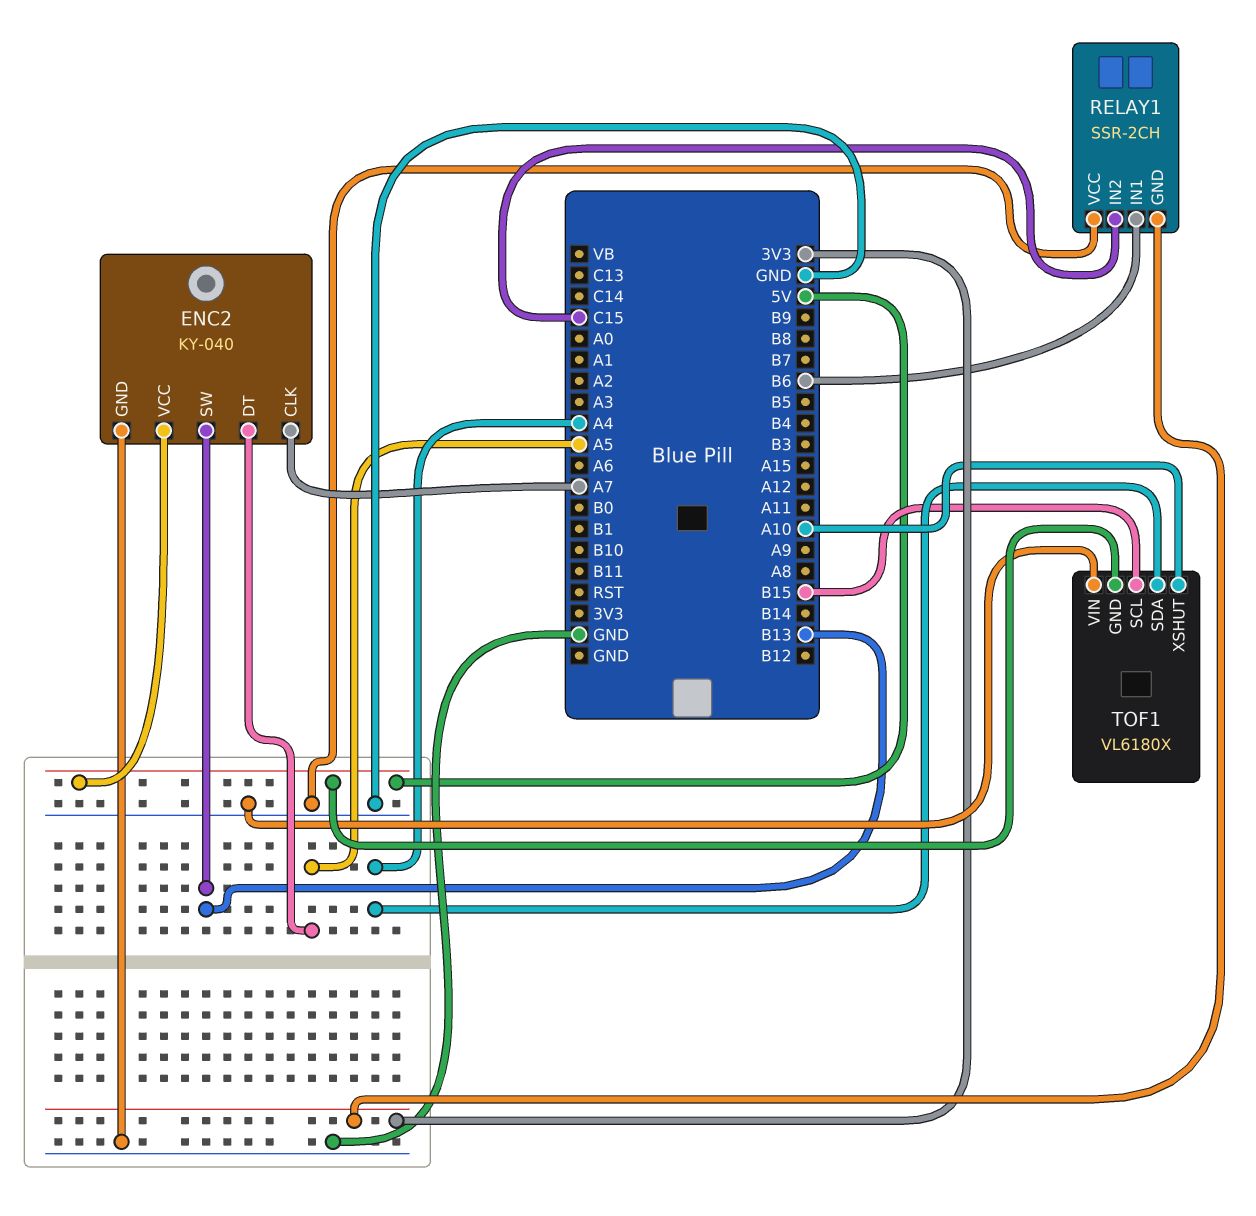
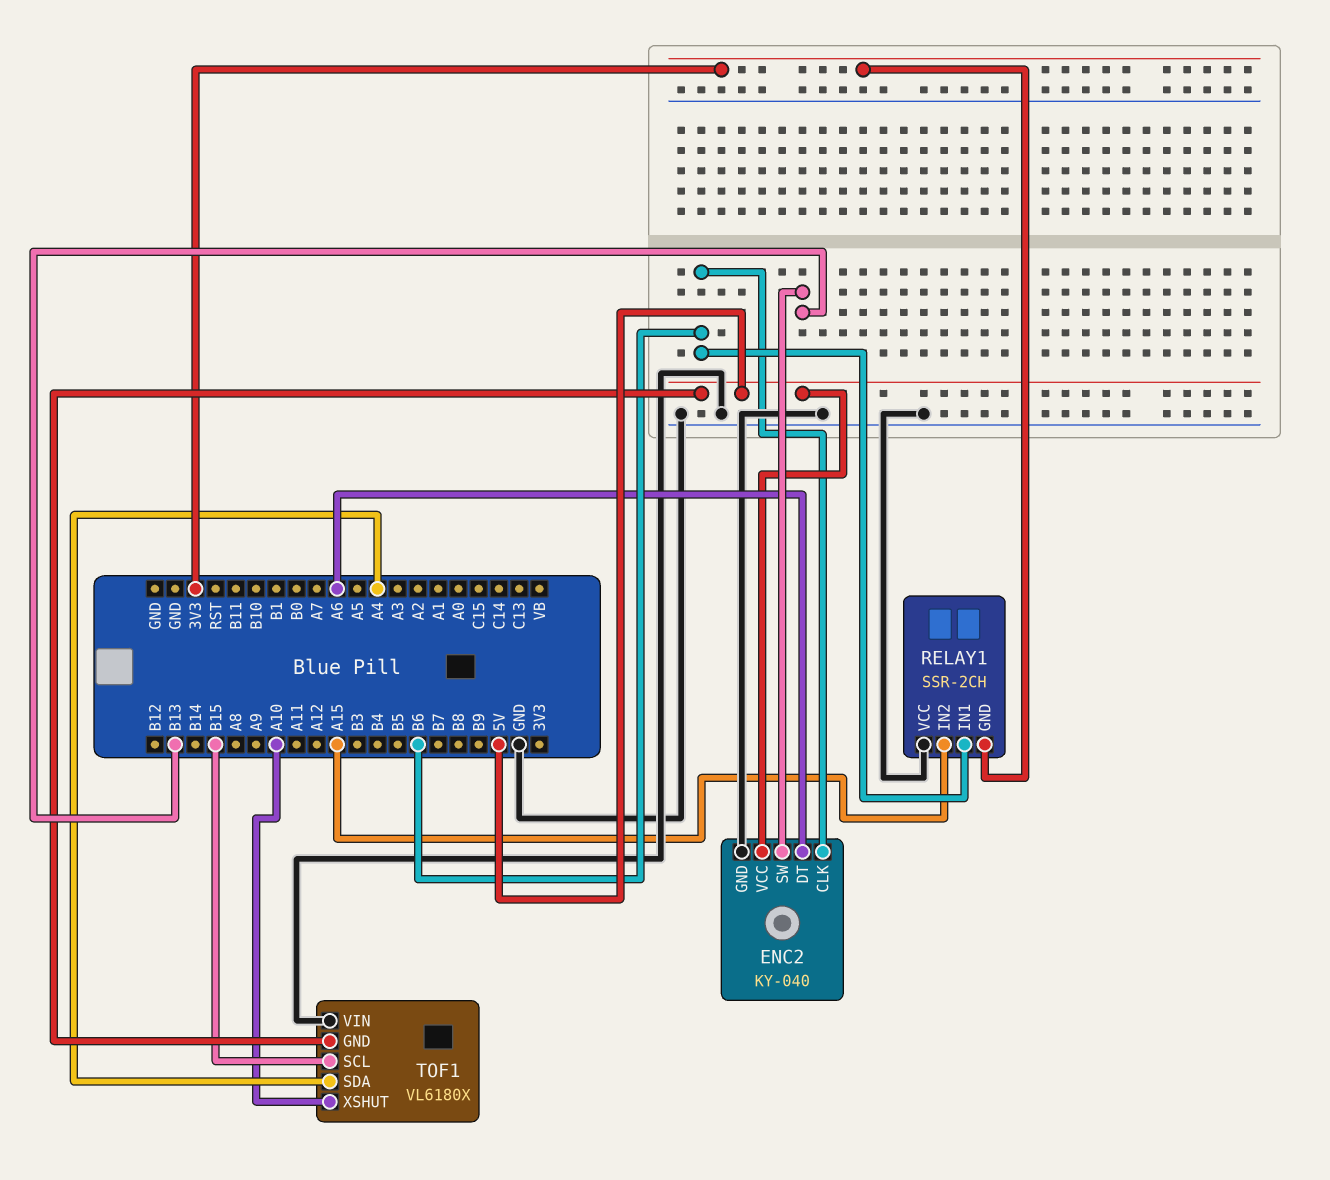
ENC2 pin CLK: A7 -> B6
ENC2 pin DT: A5 -> A6
RELAY1 pin IN2: C15 -> A15

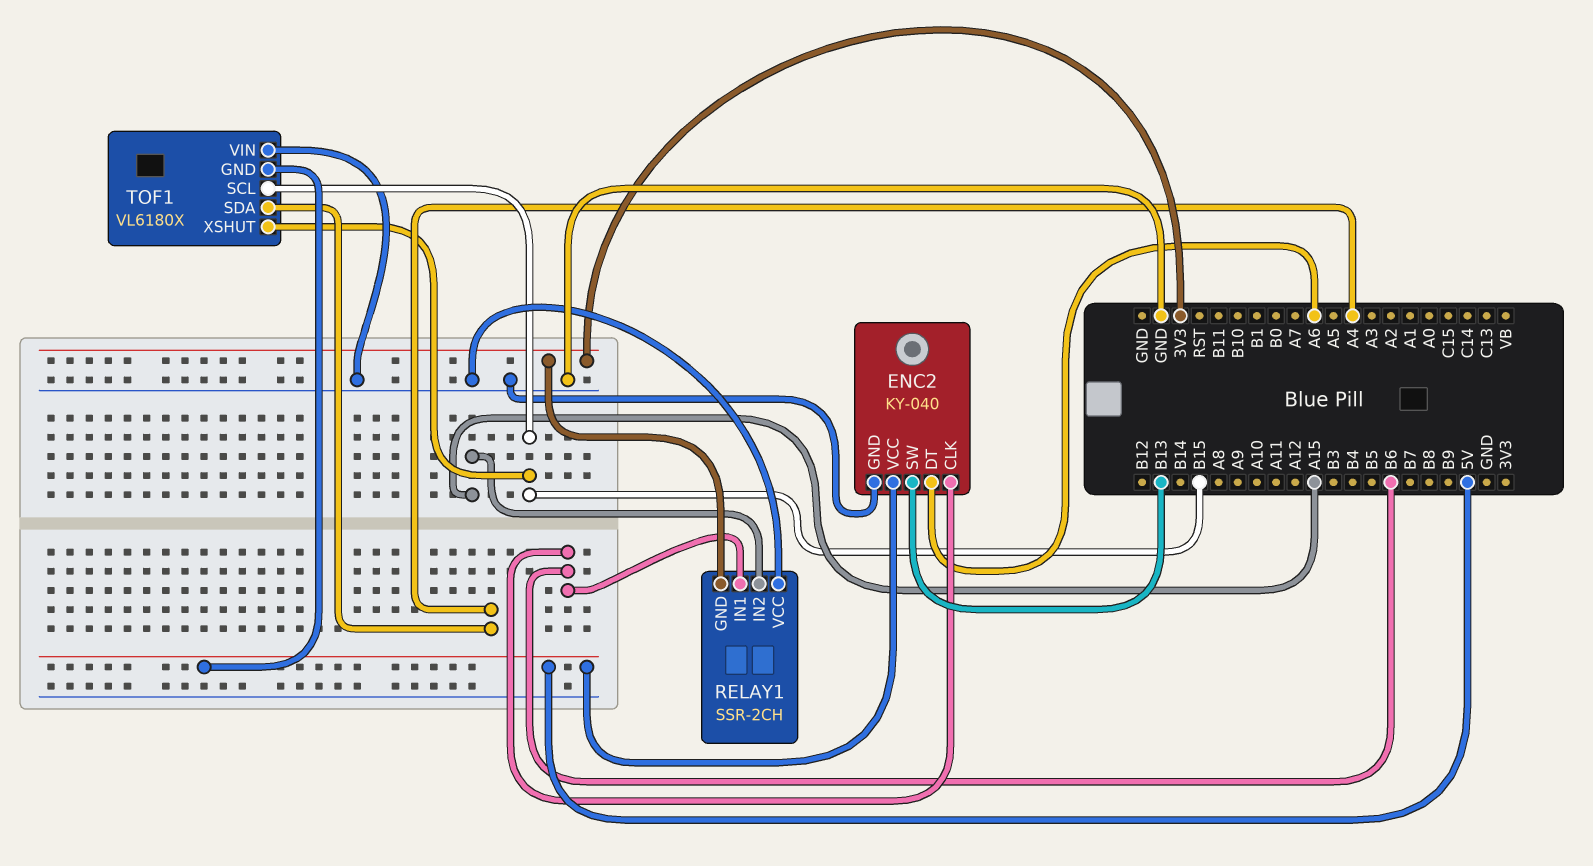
TOF1 pin XSHUT: A10 -> B15

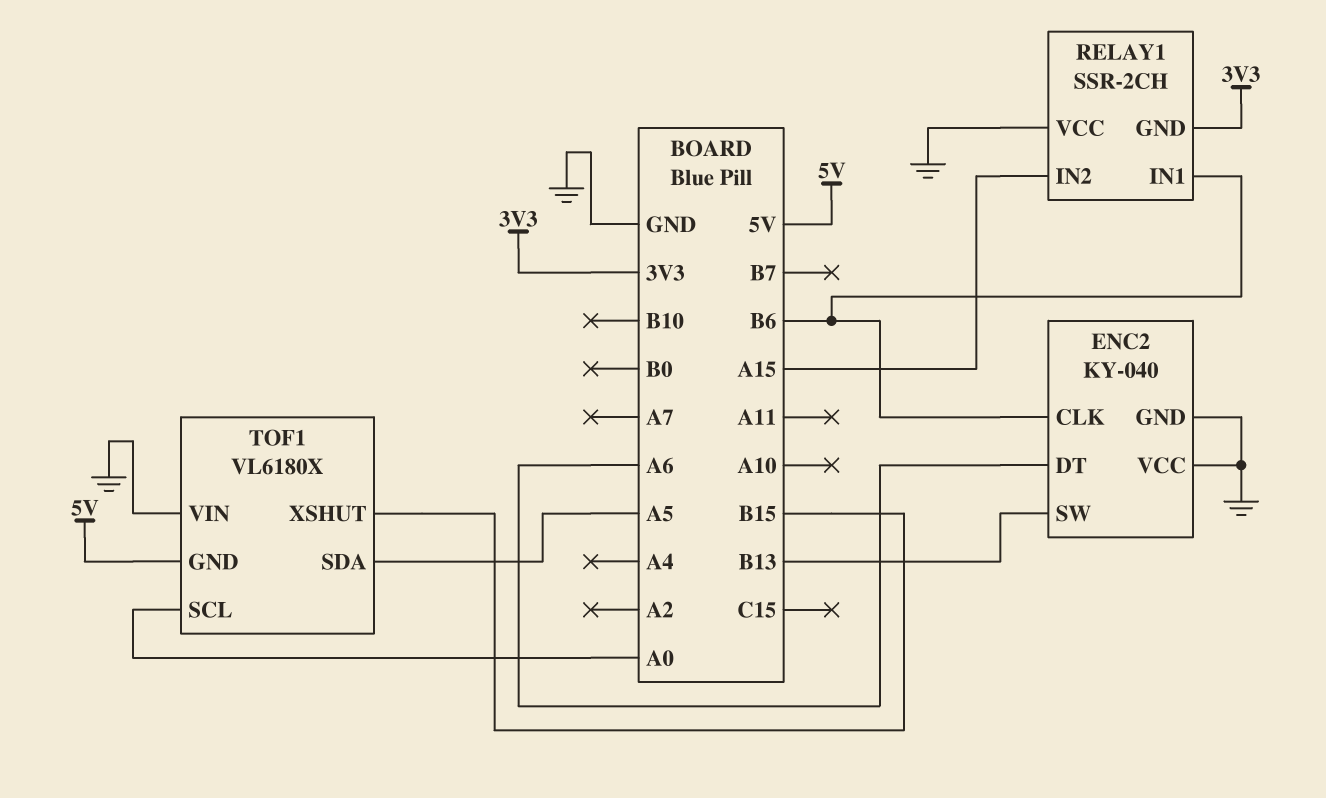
ENC2 pin VCC: 5V -> GND
TOF1 pin SCL: B15 -> A0
TOF1 pin SDA: A4 -> A5

